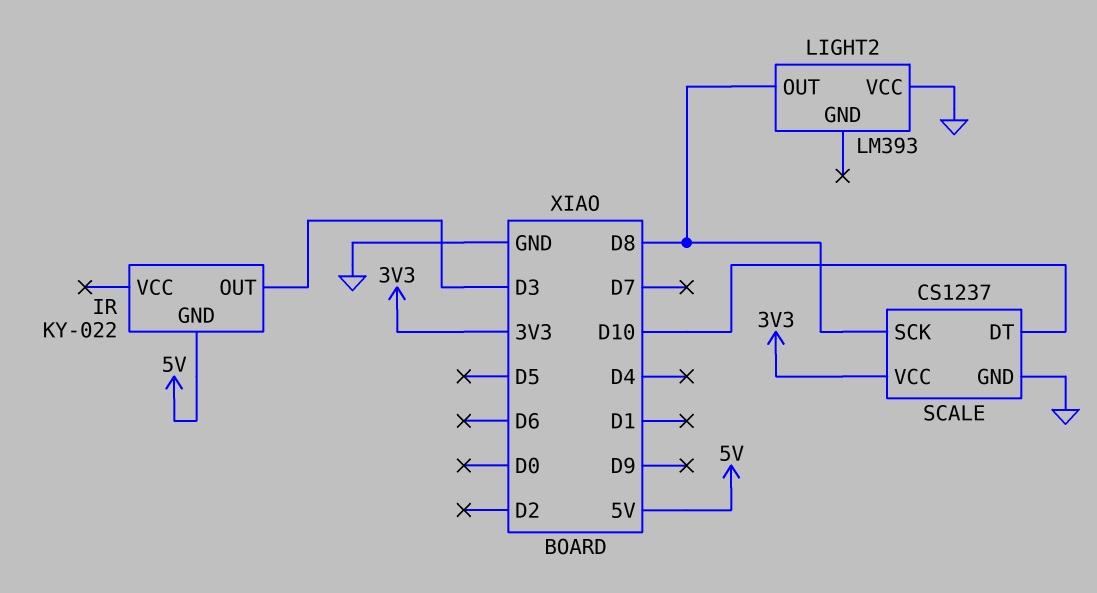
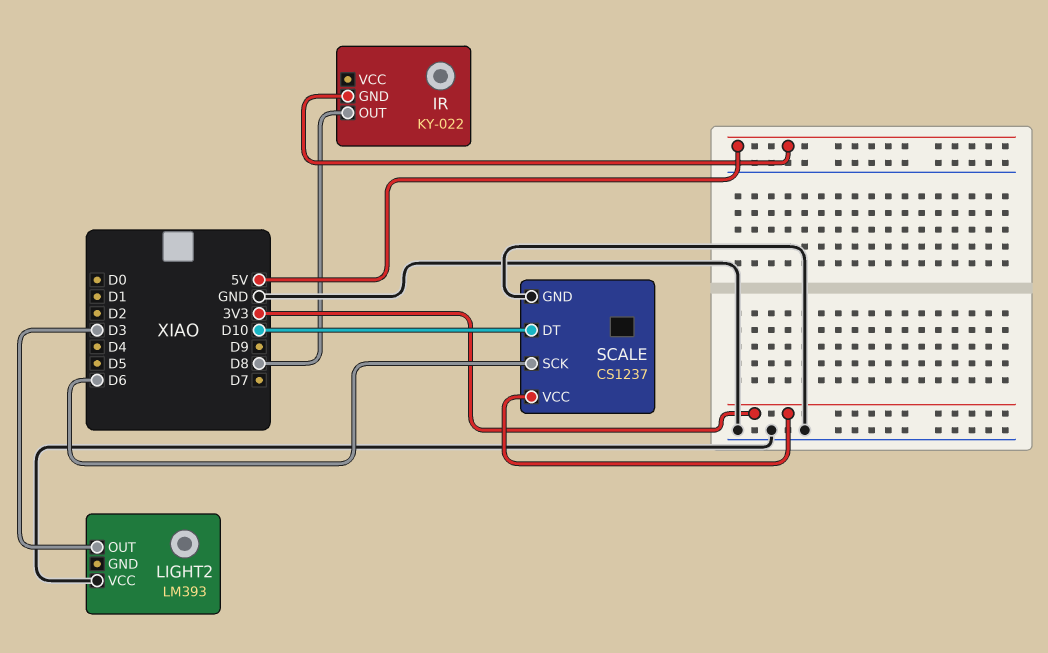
IR pin OUT: D3 -> D8
LIGHT2 pin OUT: D8 -> D3
SCALE pin SCK: D8 -> D6

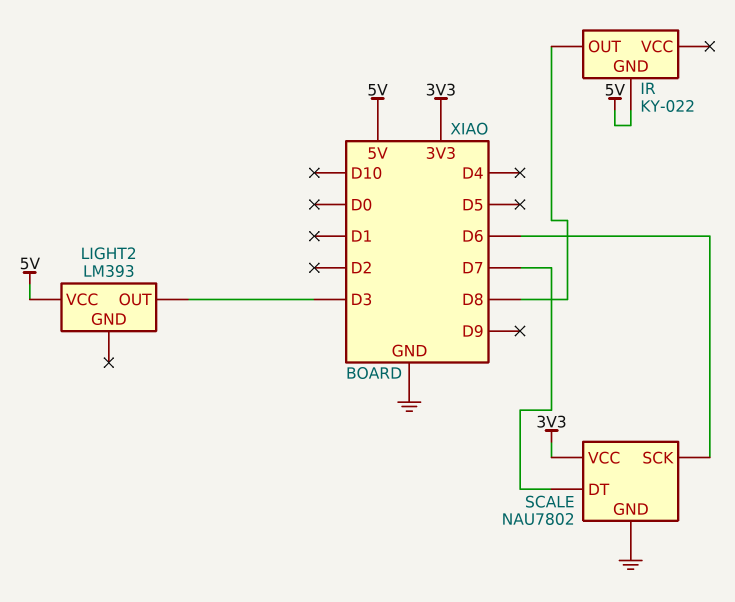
LIGHT2 pin VCC: GND -> 5V
SCALE: CS1237 -> NAU7802
SCALE pin DT: D10 -> D7

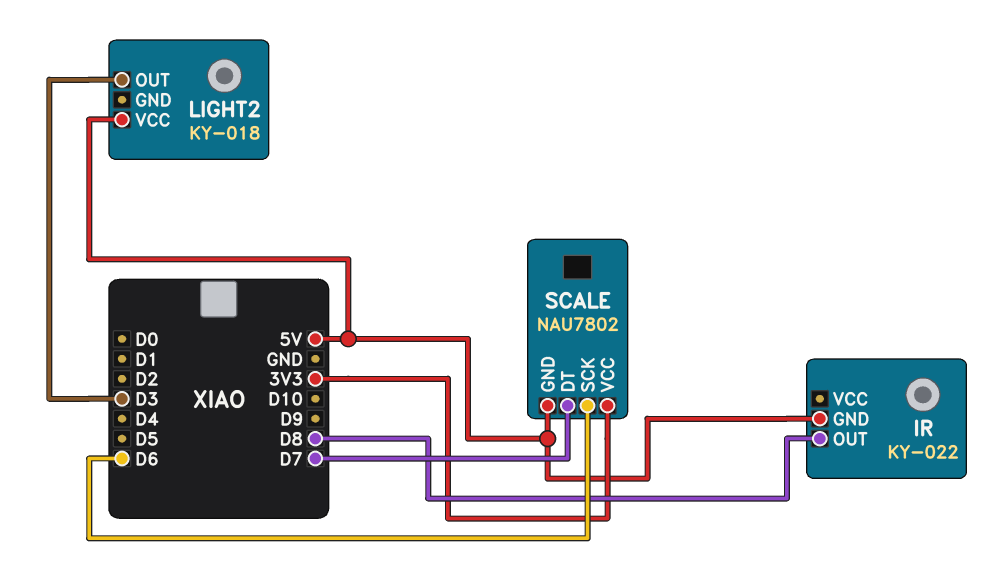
LIGHT2: LM393 -> KY-018
SCALE pin GND: GND -> 5V

